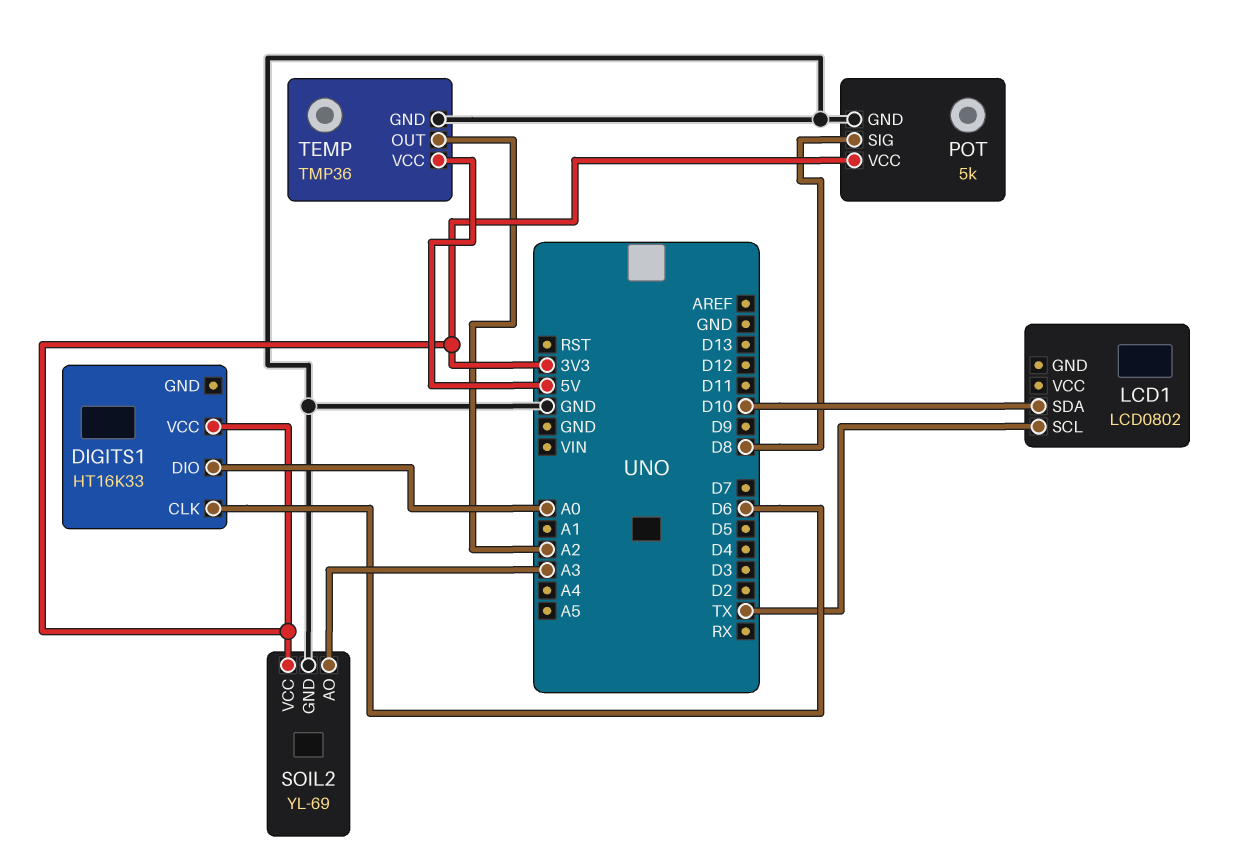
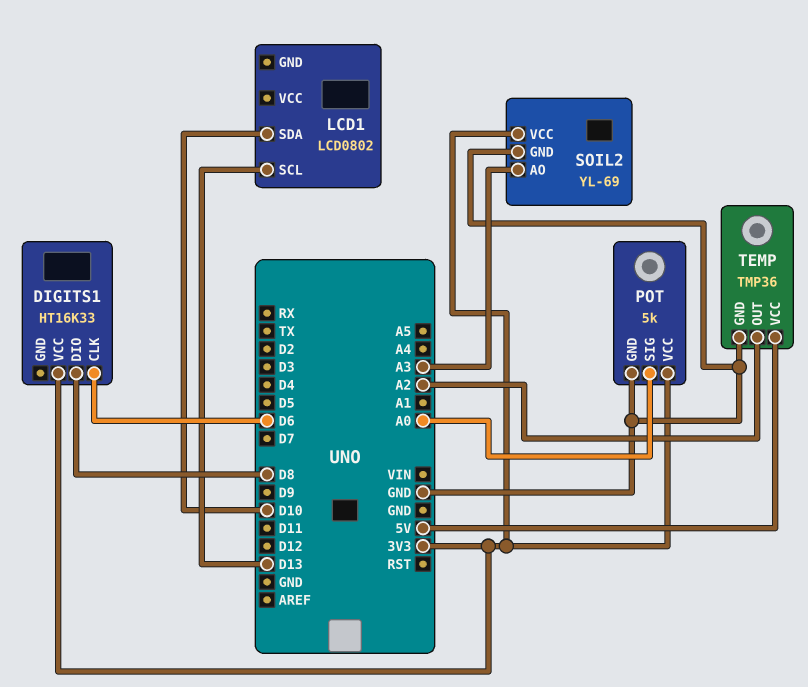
DIGITS1 pin DIO: A0 -> D8
LCD1 pin SCL: TX -> D13
POT pin SIG: D8 -> A0

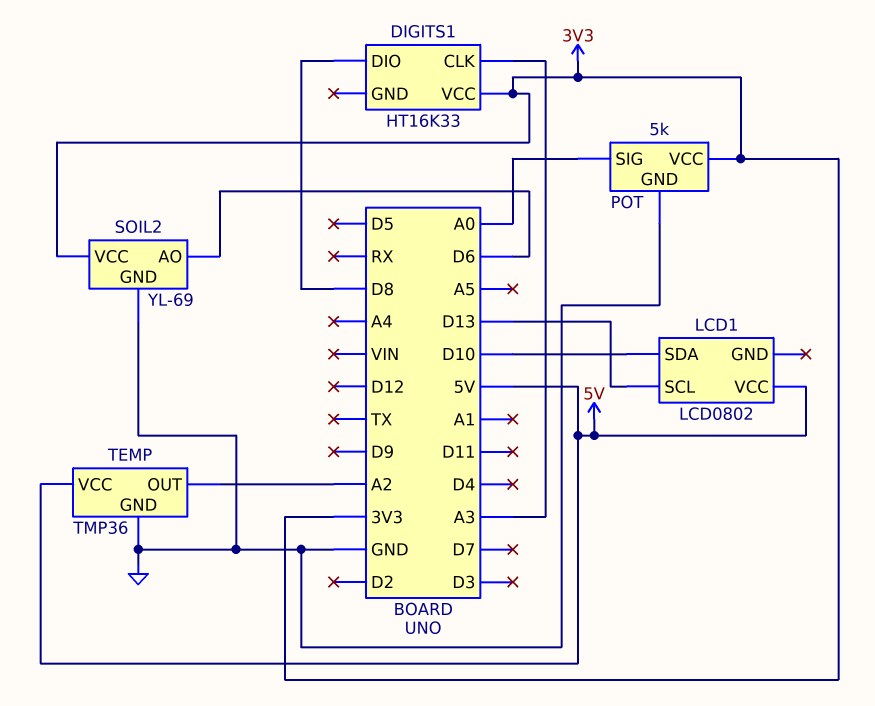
DIGITS1 pin CLK: D6 -> A3
LCD1 pin VCC: none -> 5V
SOIL2 pin AO: A3 -> D6

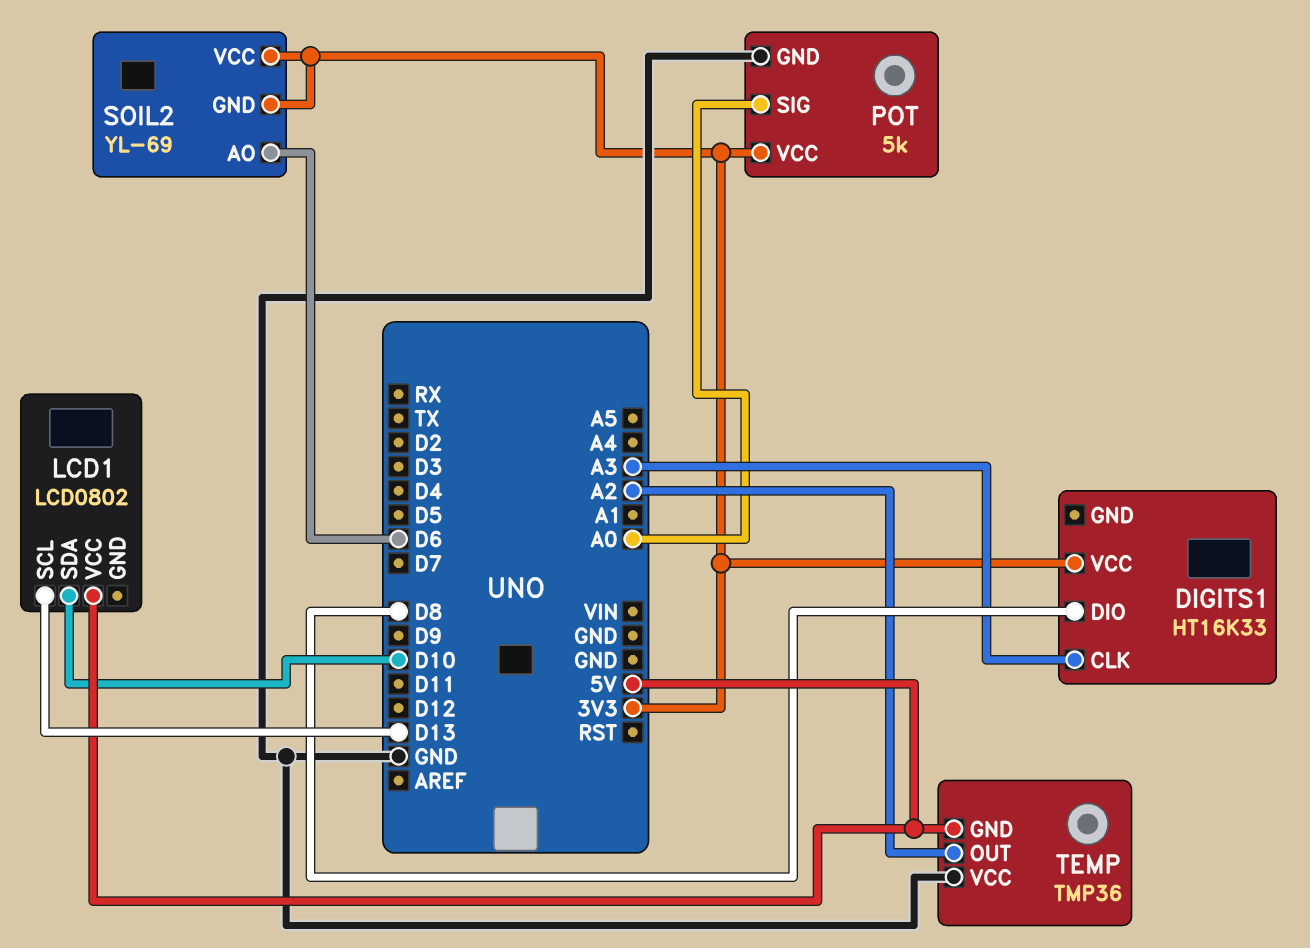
SOIL2 pin GND: GND -> 3V3
TEMP pin GND: GND -> 5V
TEMP pin VCC: 5V -> GND

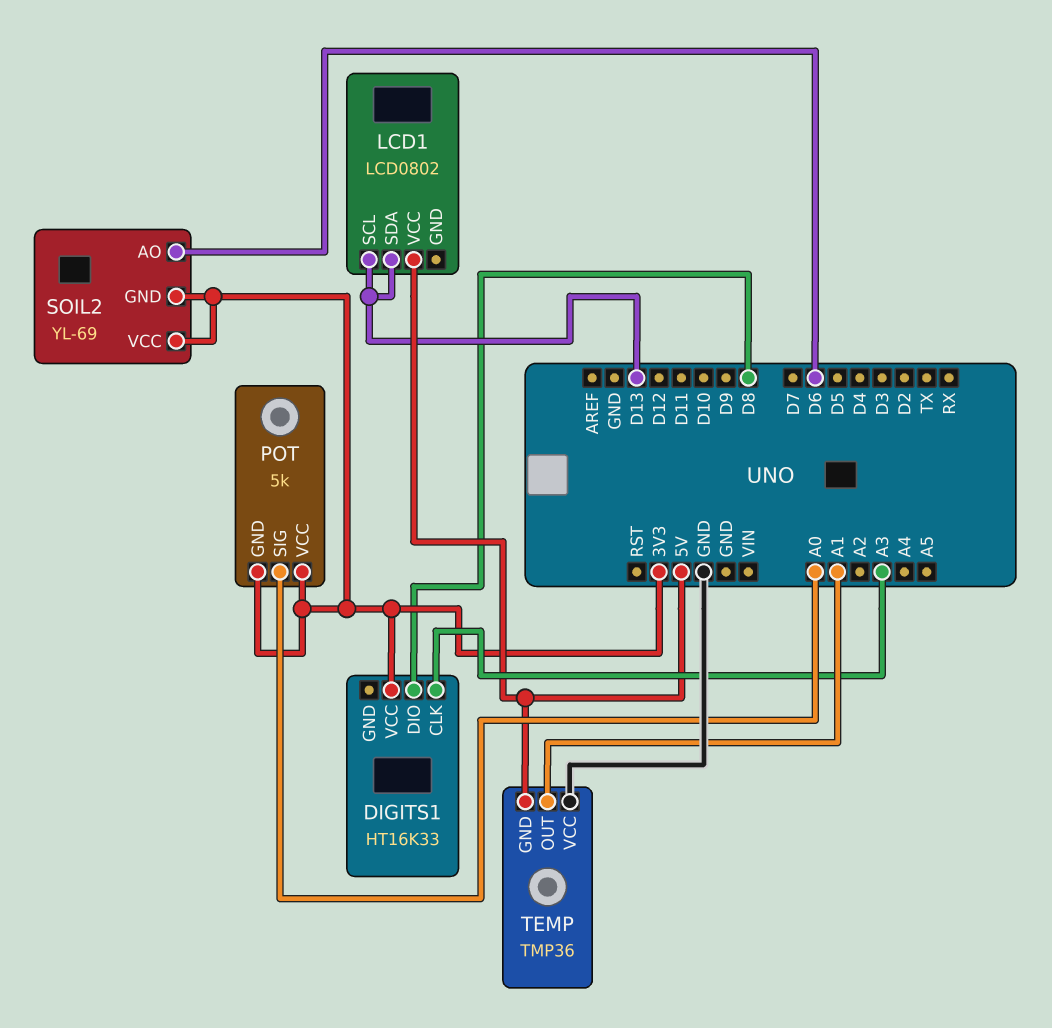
LCD1 pin SDA: D10 -> D13
POT pin GND: GND -> 3V3
TEMP pin OUT: A2 -> A1

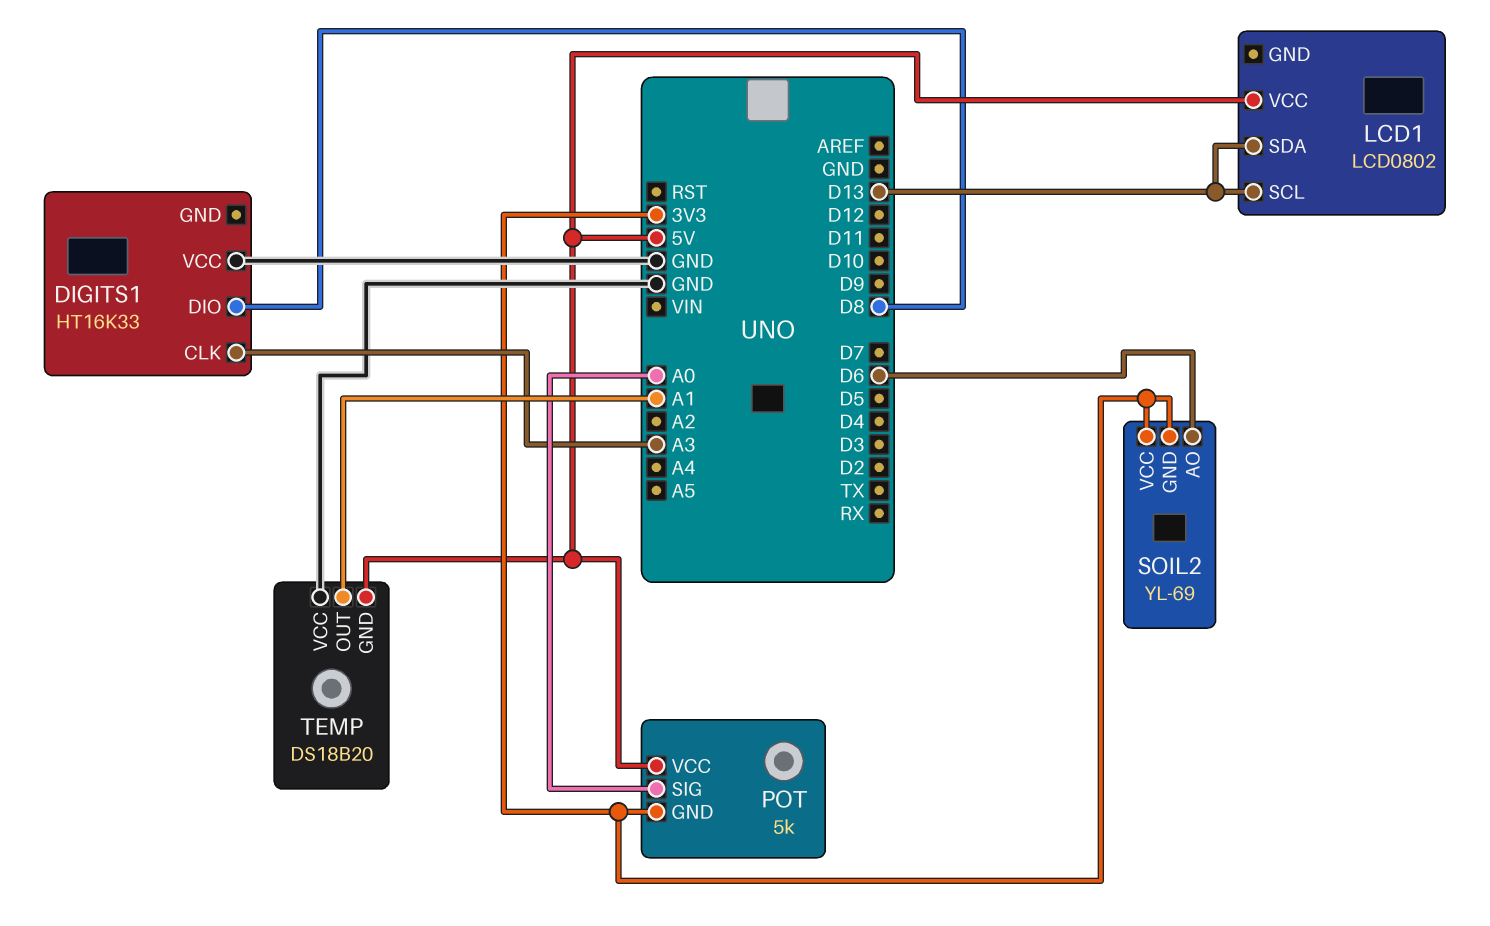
DIGITS1 pin VCC: 3V3 -> GND
POT pin VCC: 3V3 -> 5V
TEMP: TMP36 -> DS18B20

